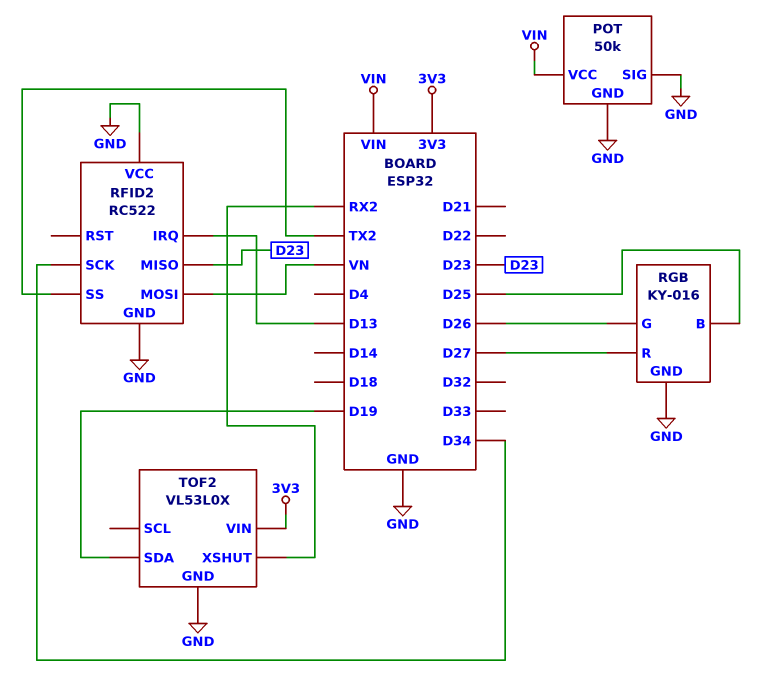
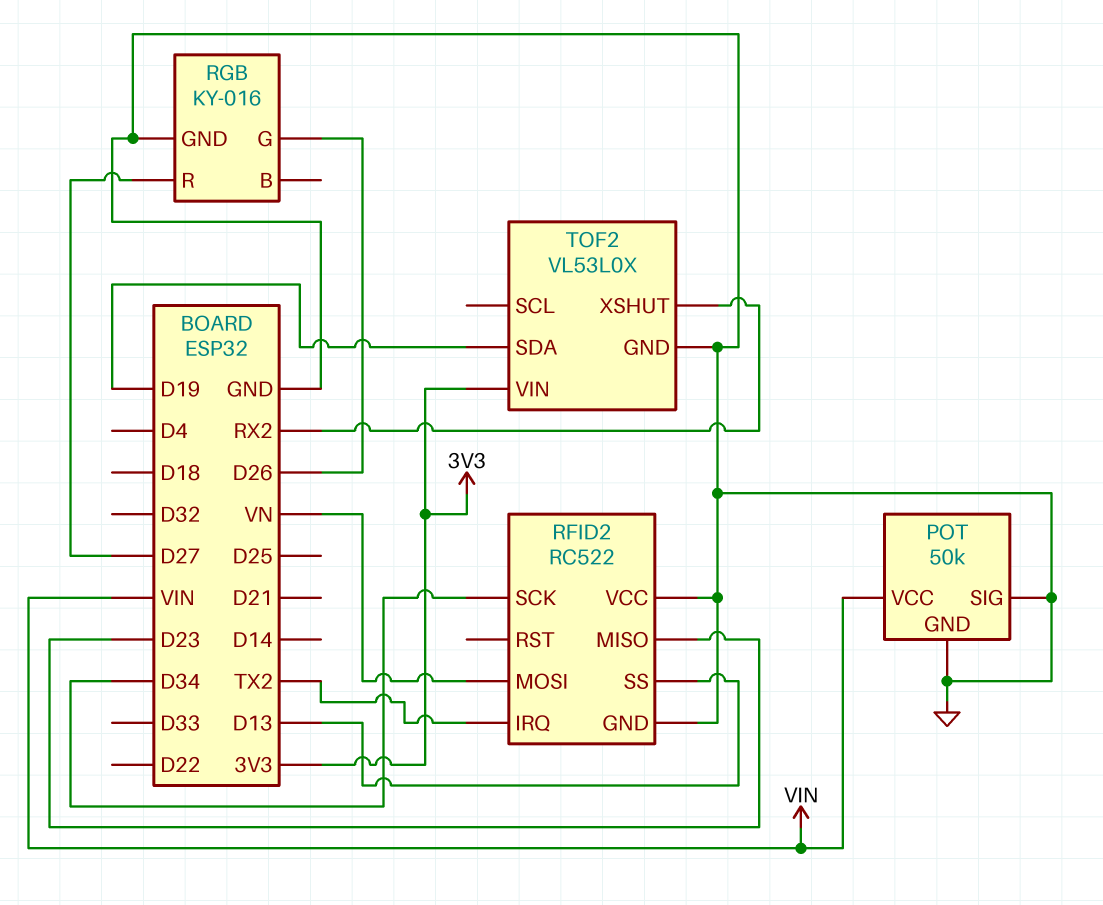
RFID2 pin IRQ: D13 -> TX2
RFID2 pin SS: TX2 -> D13
RGB pin B: D25 -> none

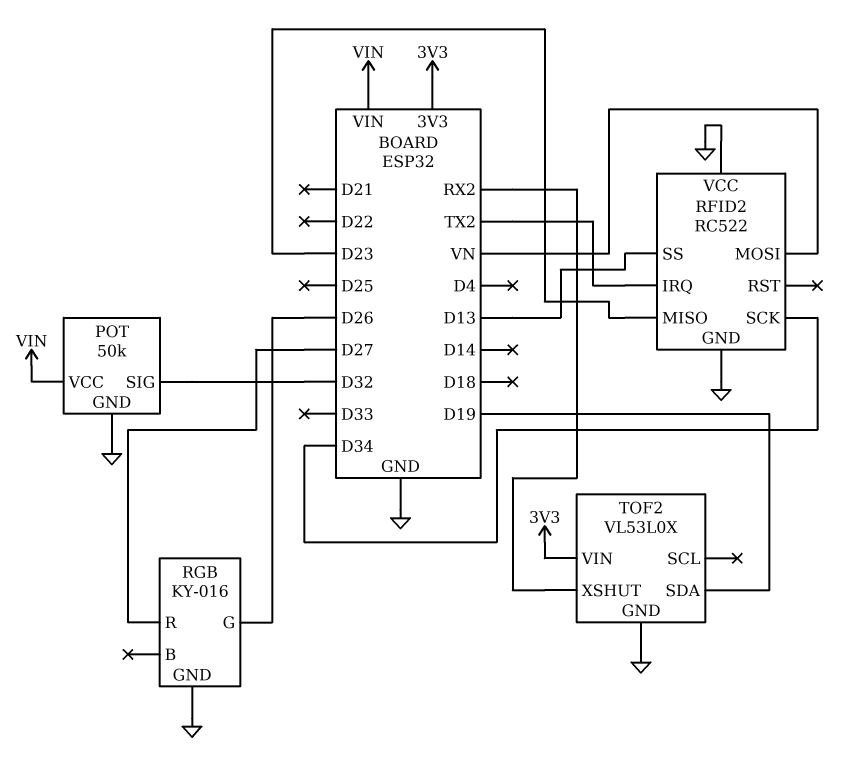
POT pin SIG: GND -> D32

